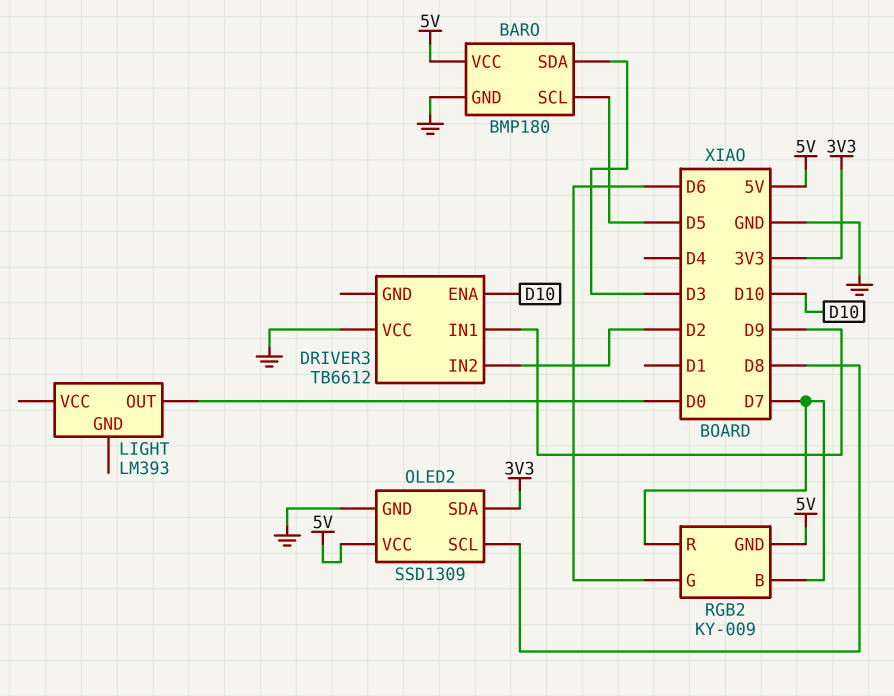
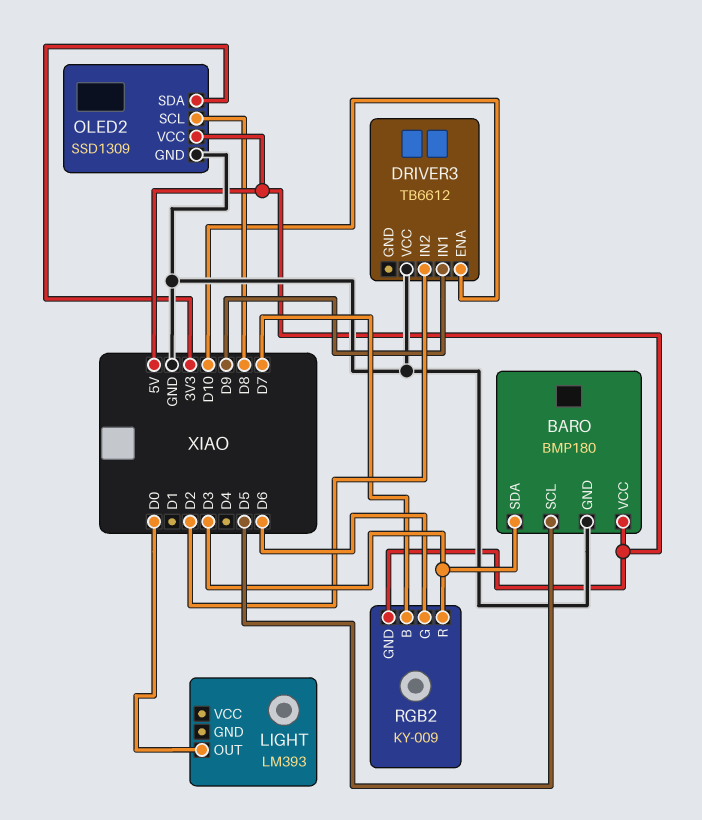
RGB2 pin R: D7 -> D3

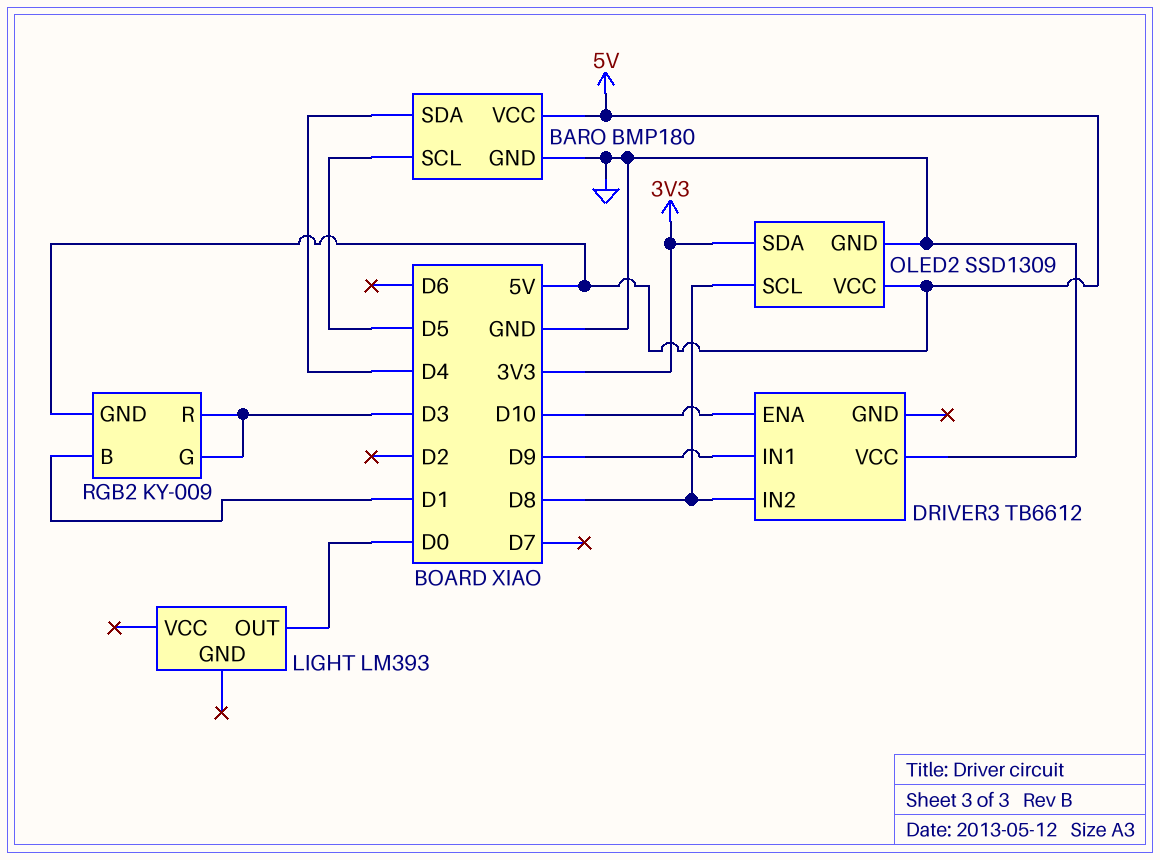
BARO pin SDA: D3 -> D4
DRIVER3 pin IN2: D2 -> D8
RGB2 pin B: D7 -> D1
RGB2 pin G: D6 -> D3

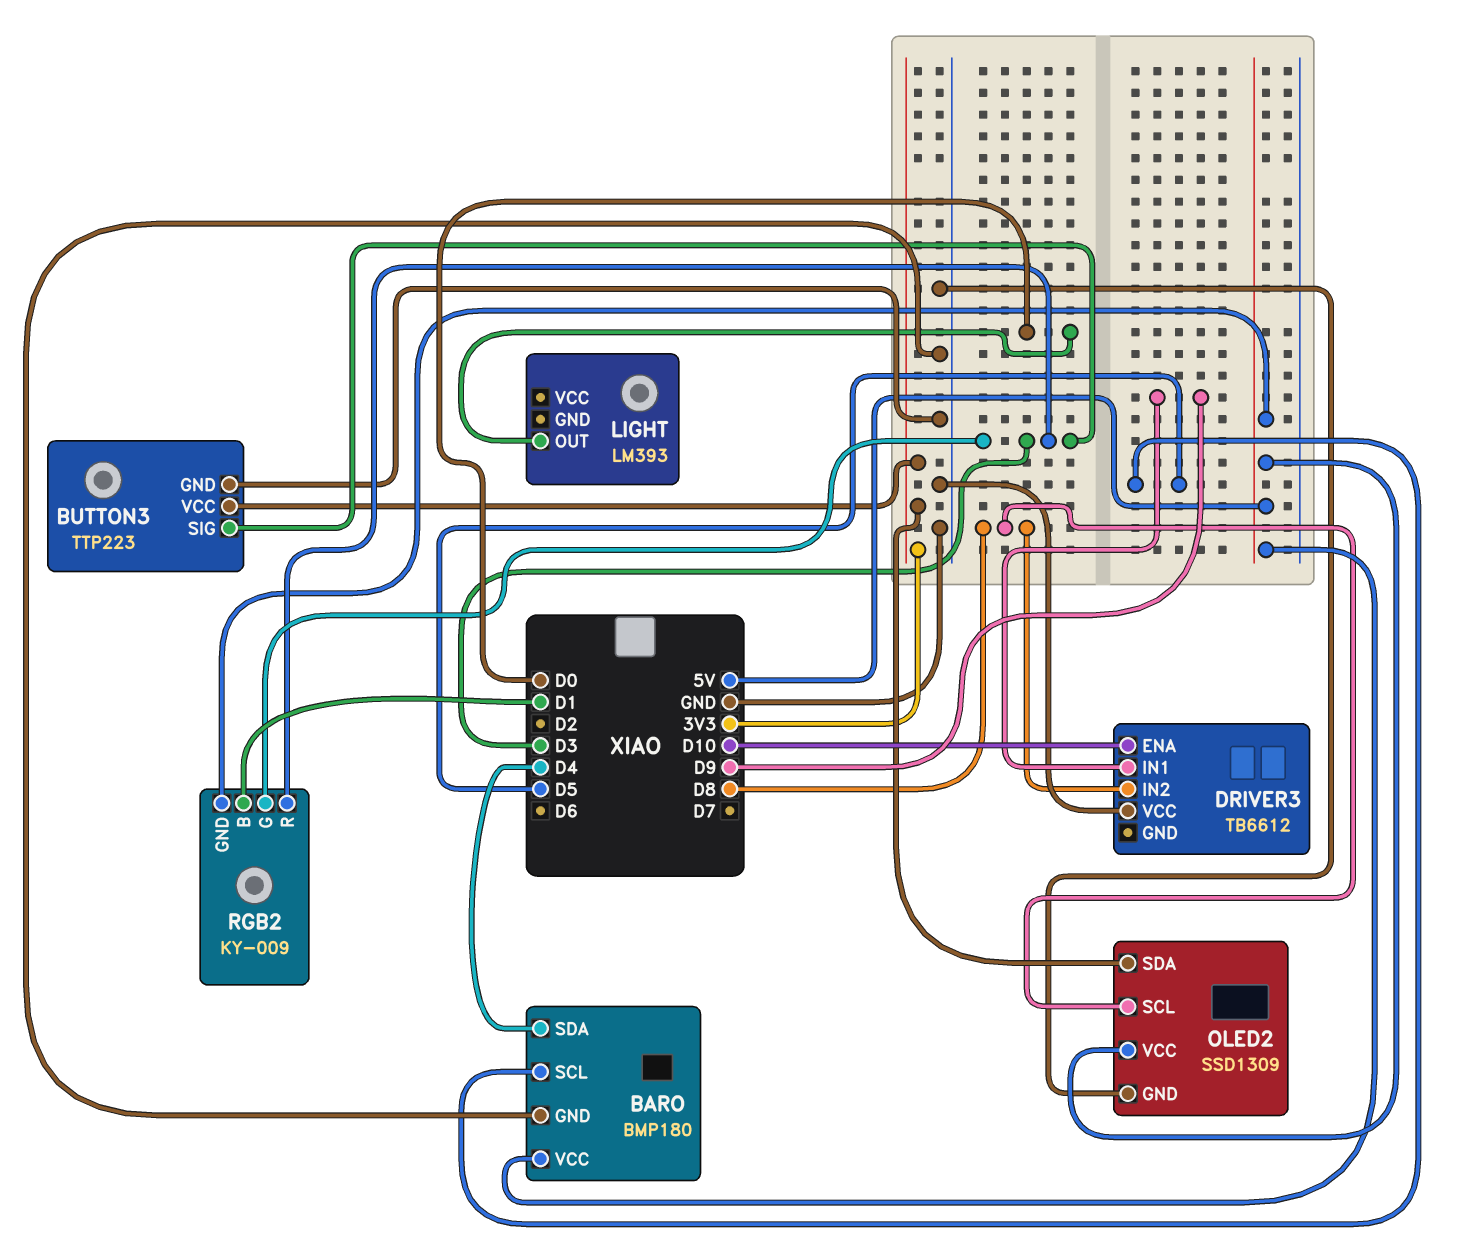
BUTTON3: none -> TTP223
BUTTON3 pin GND: none -> GND
BUTTON3 pin SIG: none -> D3
BUTTON3 pin VCC: none -> 3V3

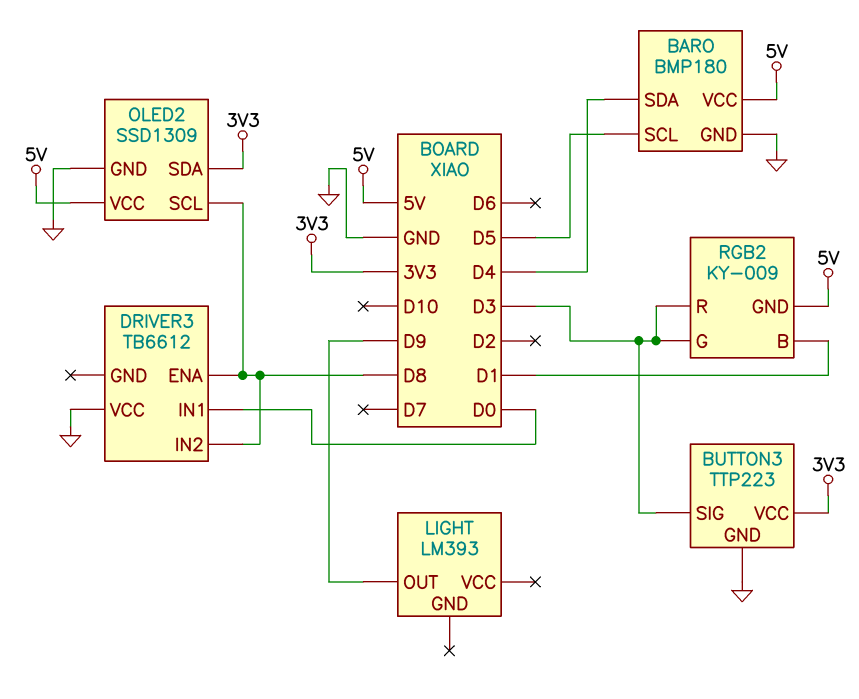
DRIVER3 pin ENA: D10 -> D8
DRIVER3 pin IN1: D9 -> D0
LIGHT pin OUT: D0 -> D9

